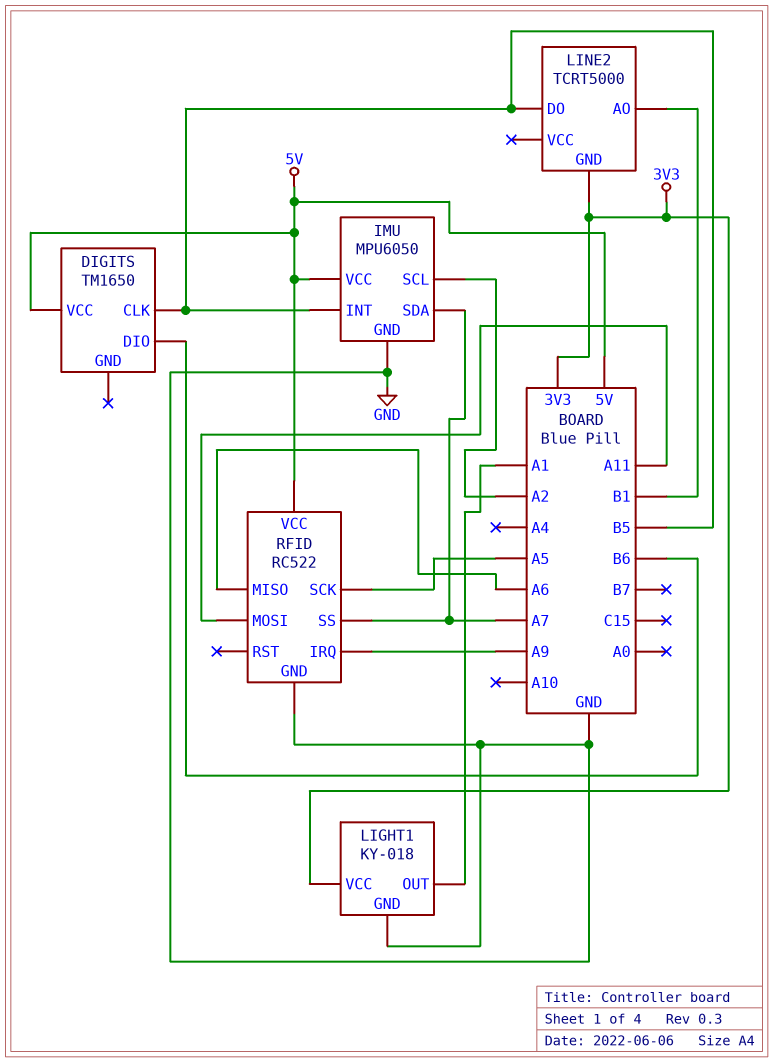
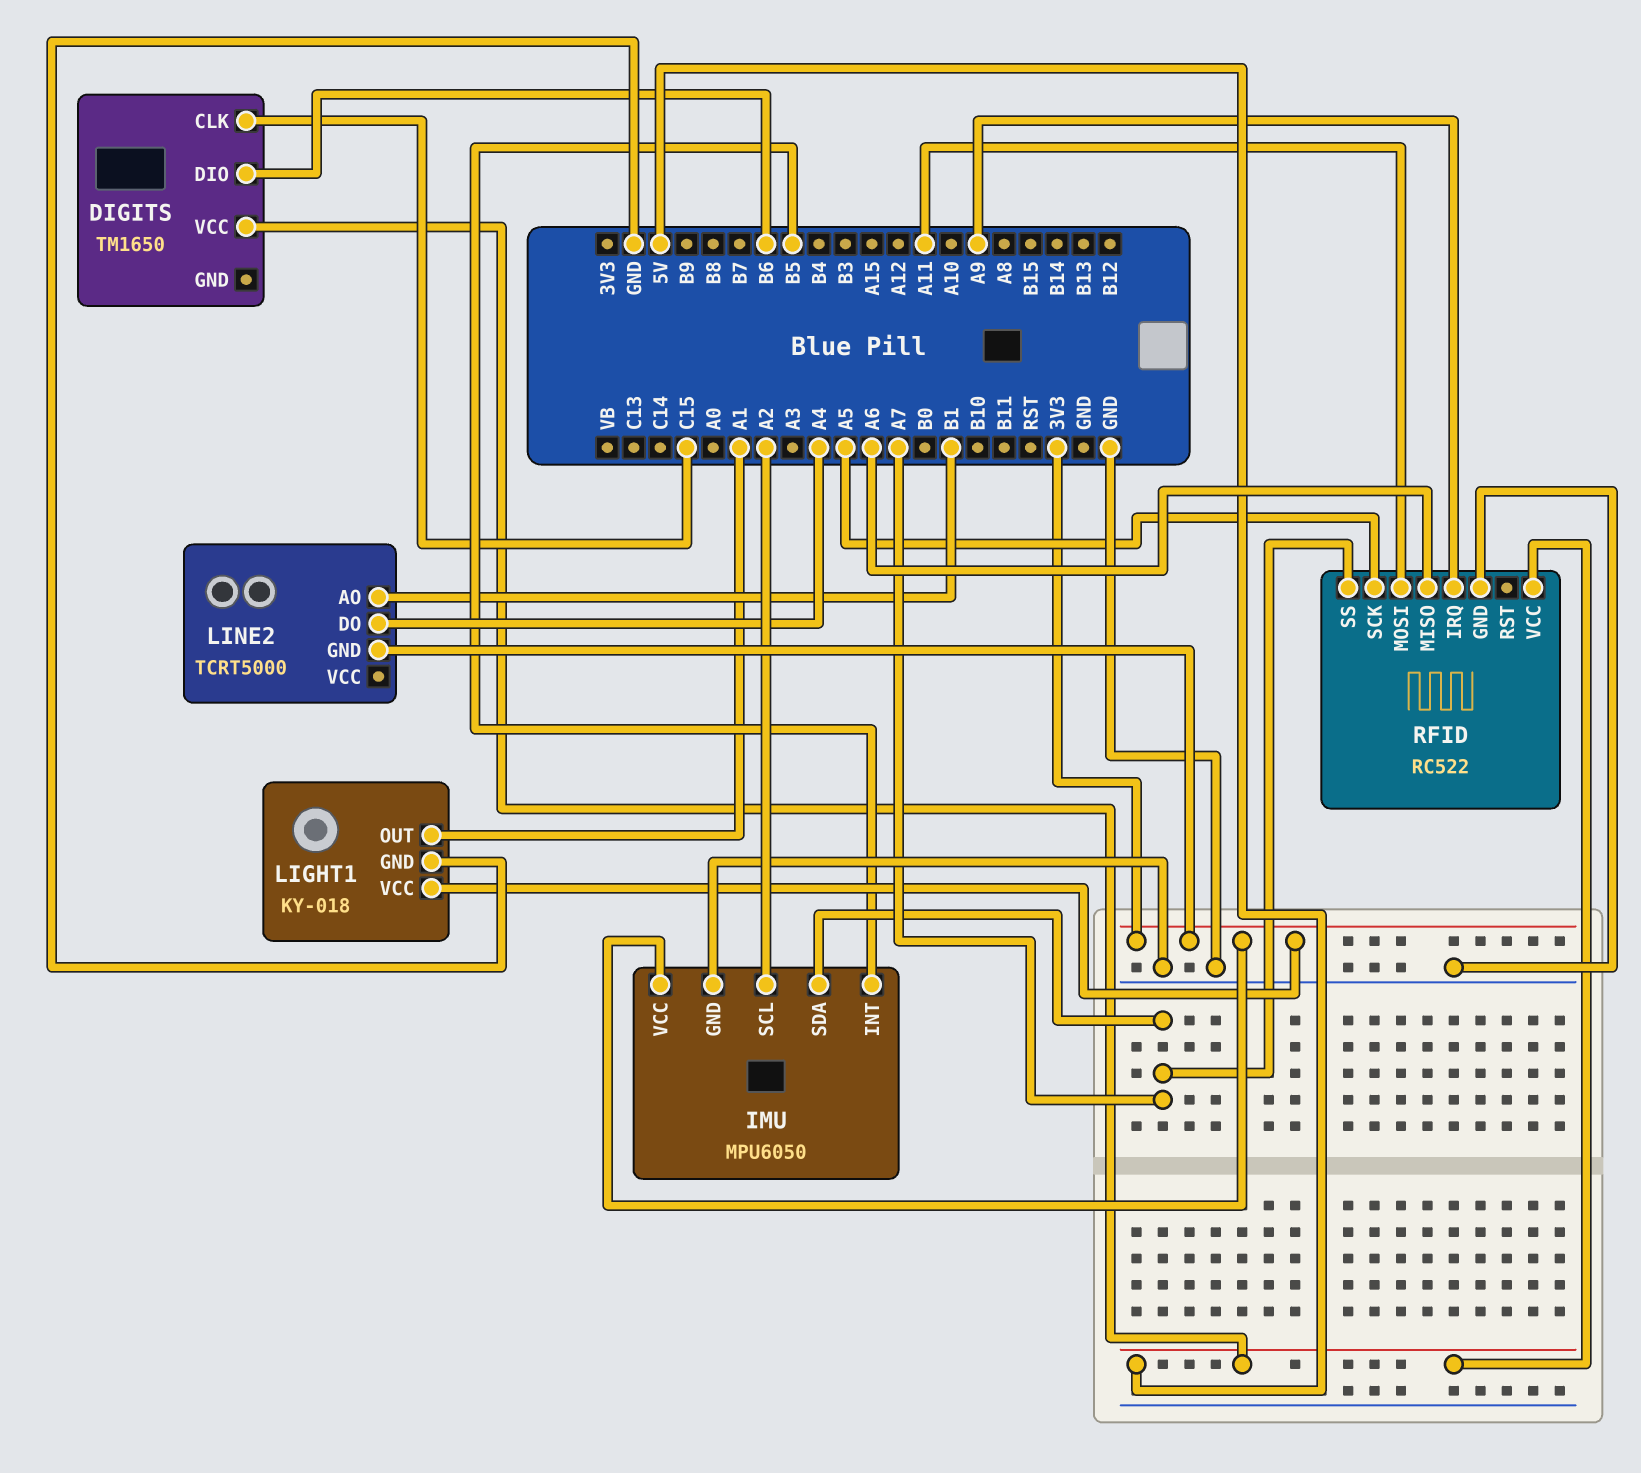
DIGITS pin CLK: B5 -> C15
IMU pin VCC: 5V -> 3V3
LINE2 pin DO: B5 -> A4

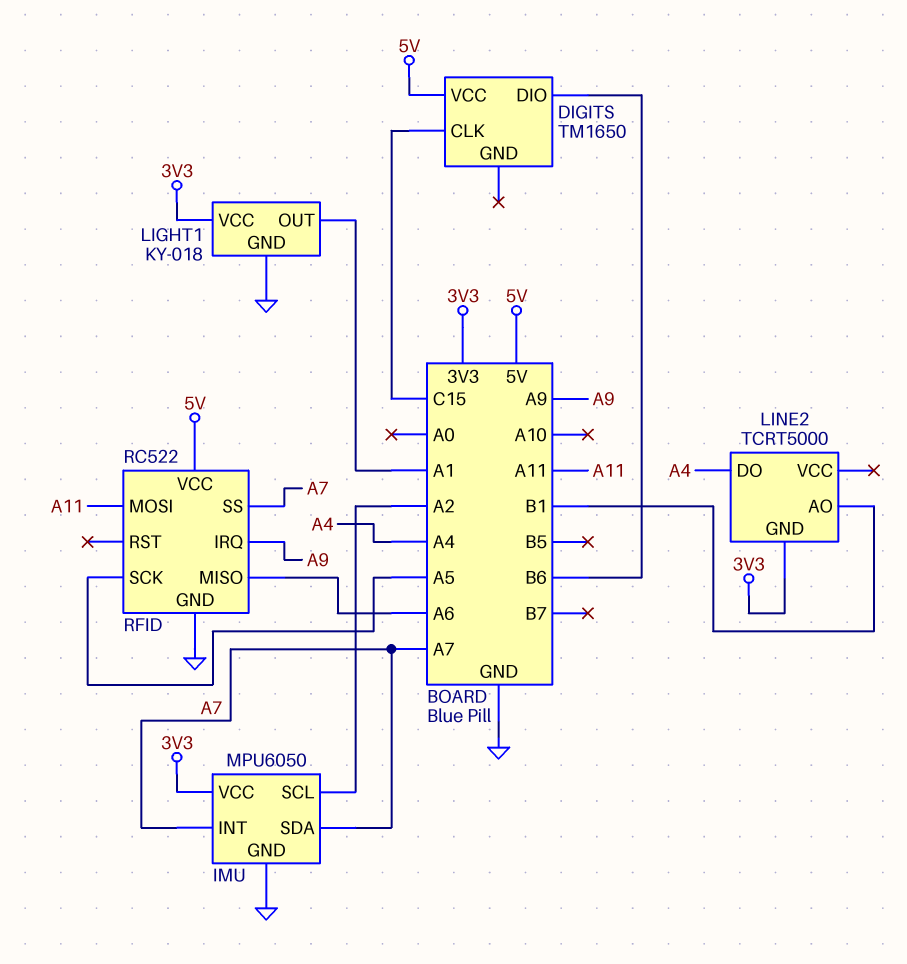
IMU pin INT: B5 -> A7

